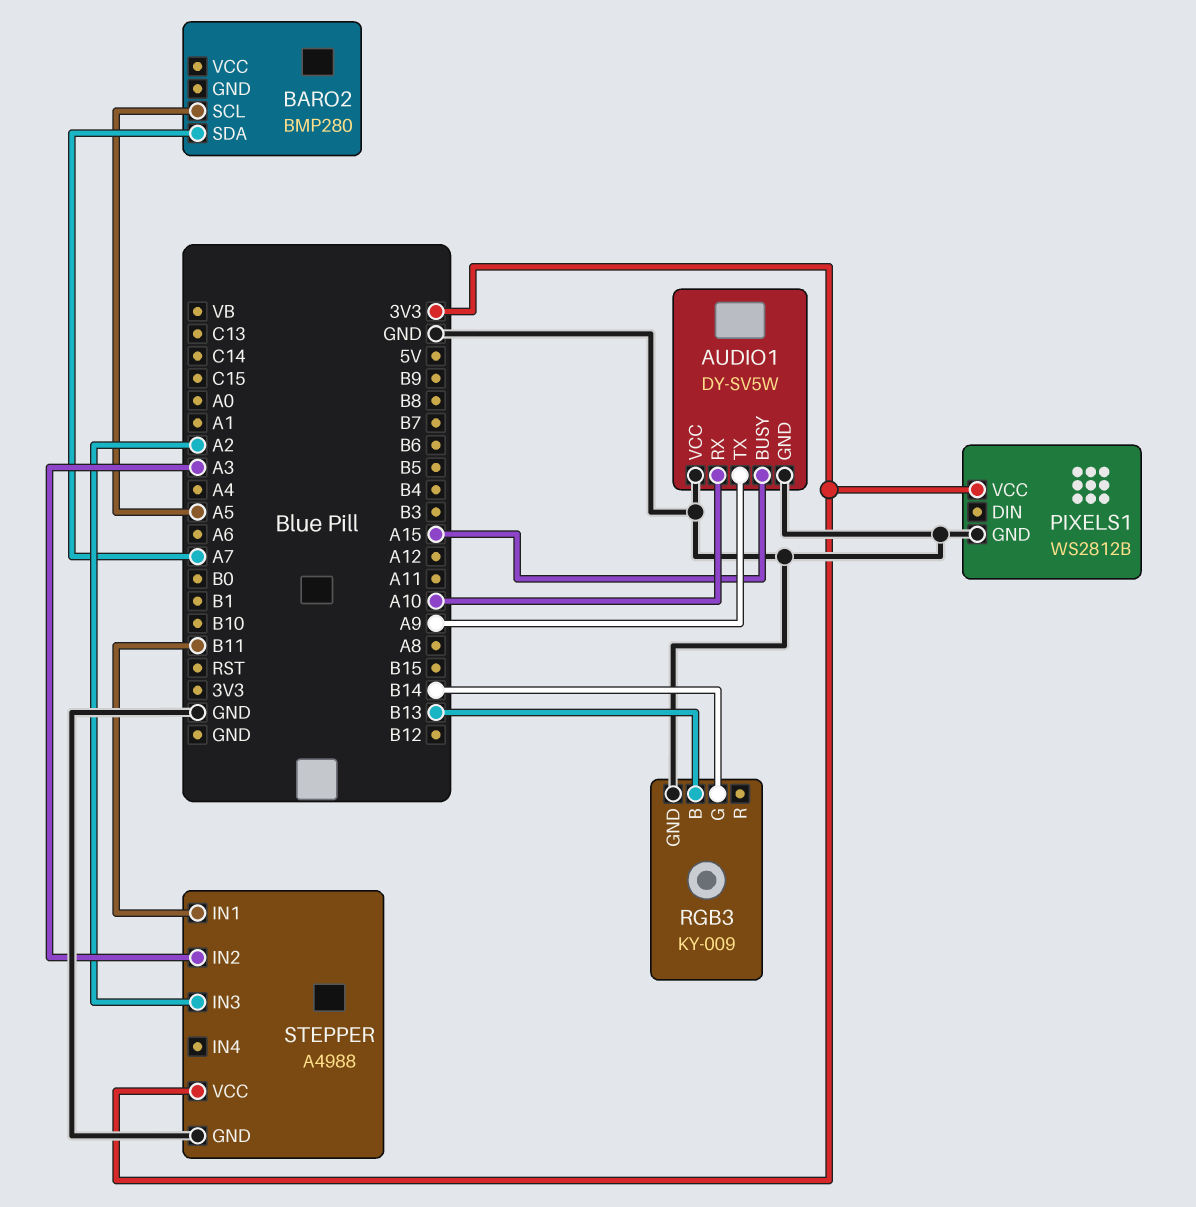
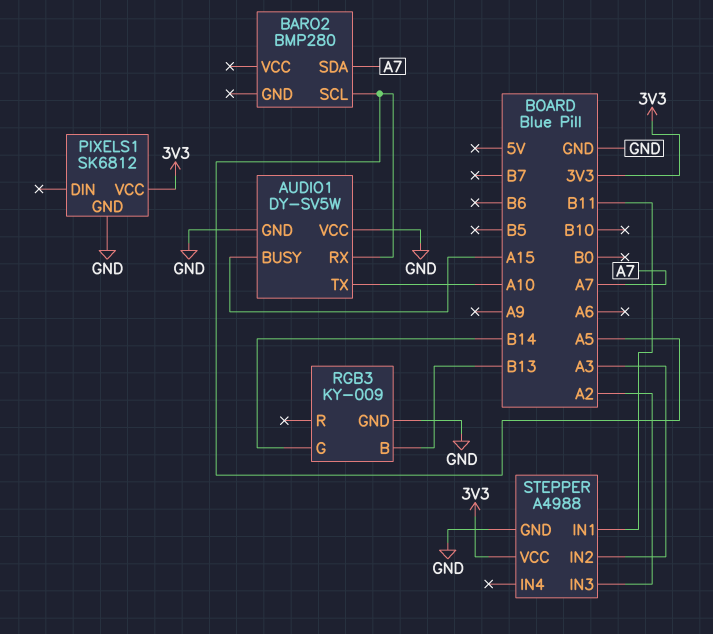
AUDIO1 pin RX: A10 -> A5
AUDIO1 pin TX: A9 -> A10
PIXELS1: WS2812B -> SK6812

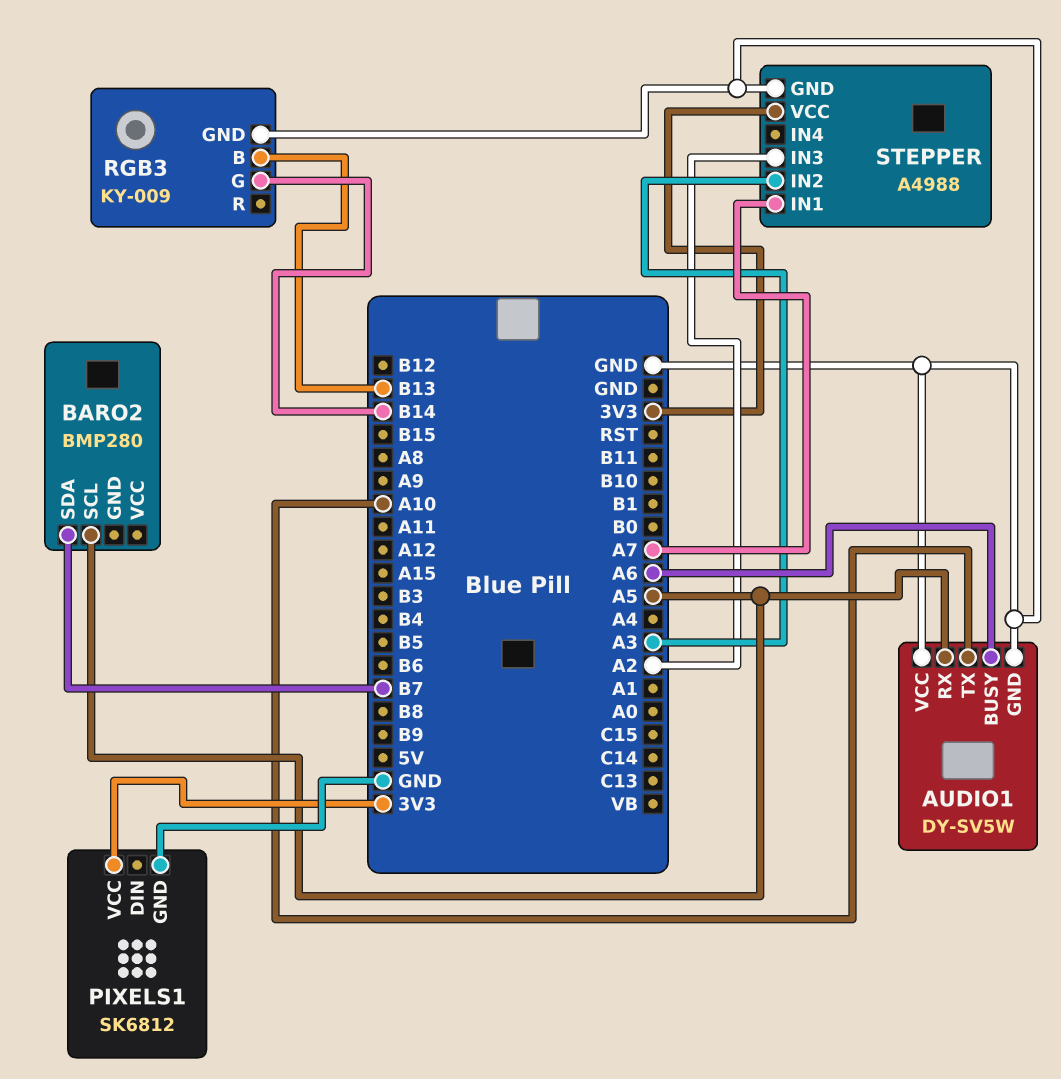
AUDIO1 pin BUSY: A15 -> A6
BARO2 pin SDA: A7 -> B7
STEPPER pin IN1: B11 -> A7

